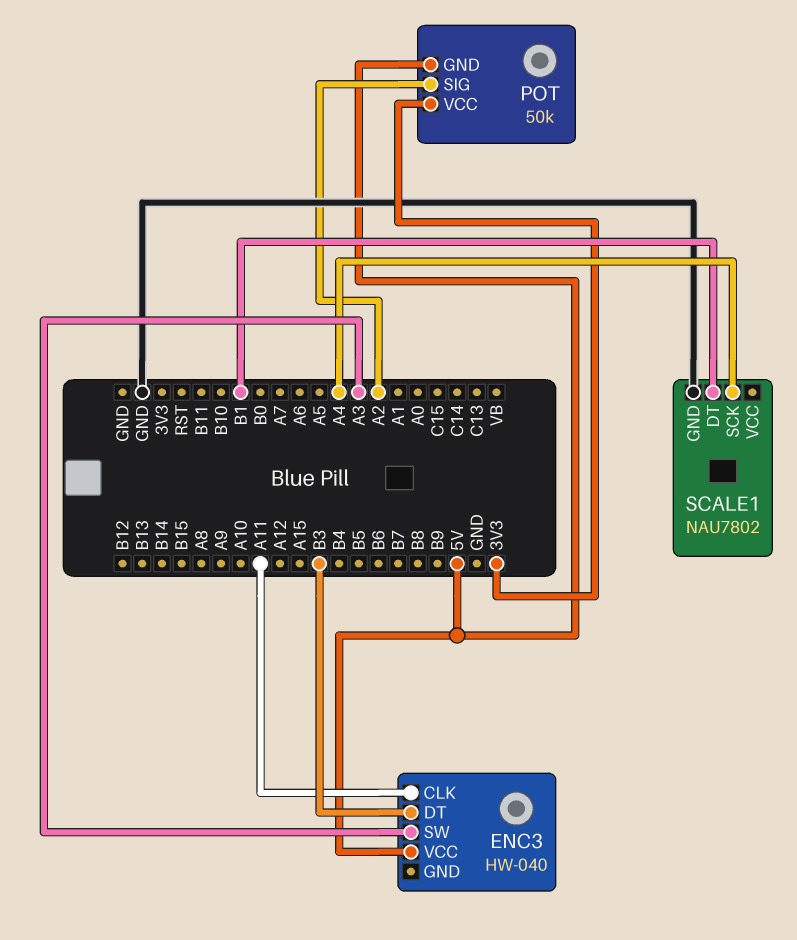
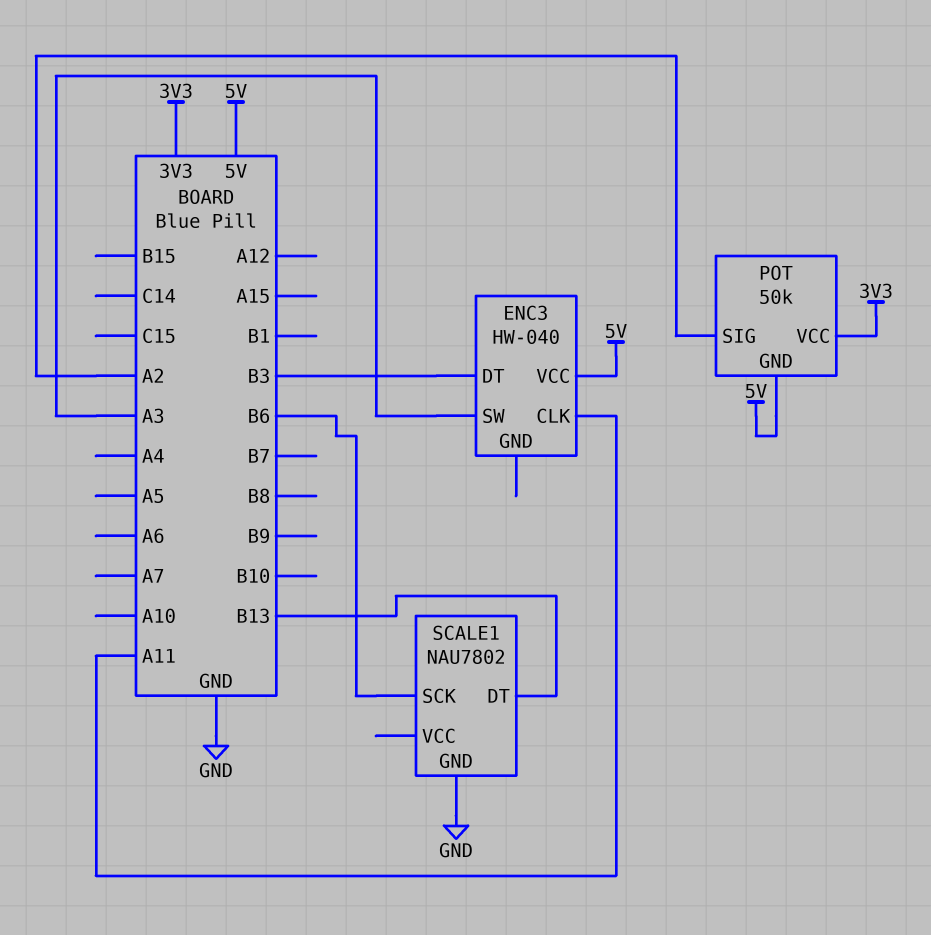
SCALE1 pin DT: B1 -> B13
SCALE1 pin SCK: A4 -> B6

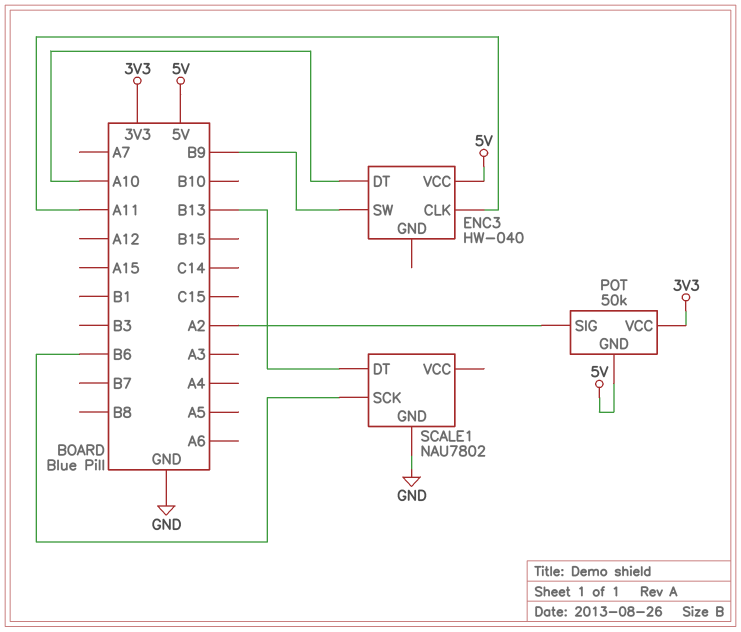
ENC3 pin DT: B3 -> A10
ENC3 pin SW: A3 -> B9

